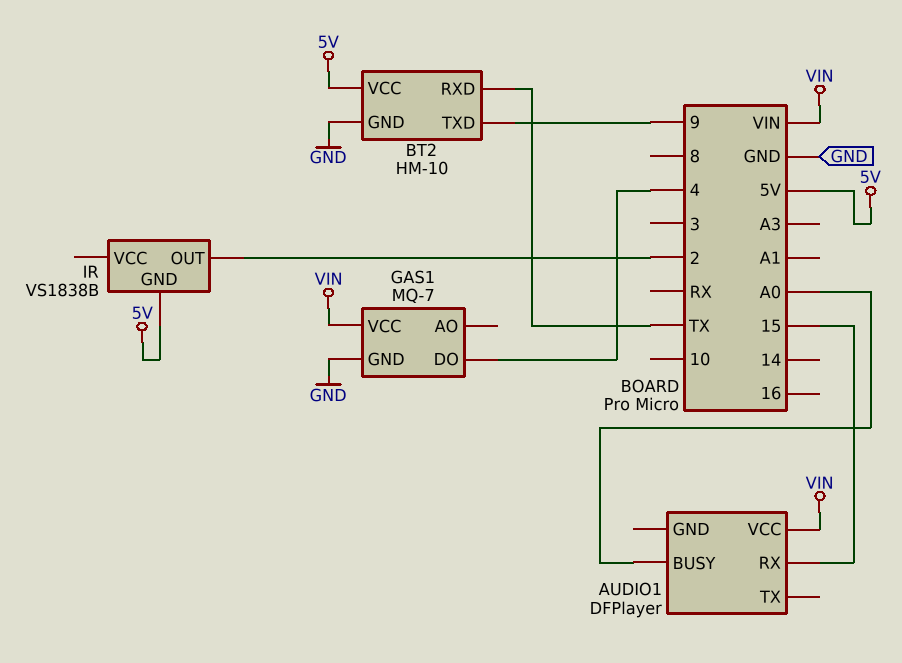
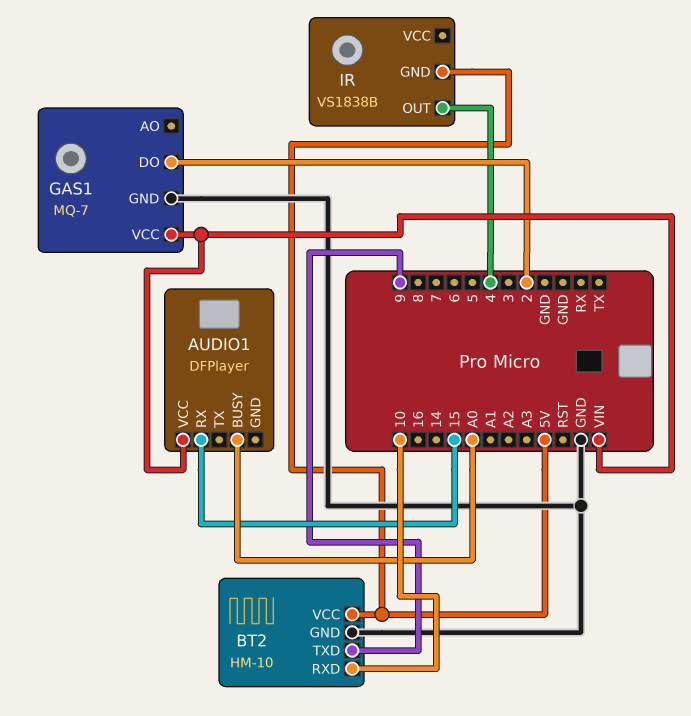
BT2 pin RXD: TX -> 10
GAS1 pin DO: 4 -> 2
IR pin OUT: 2 -> 4

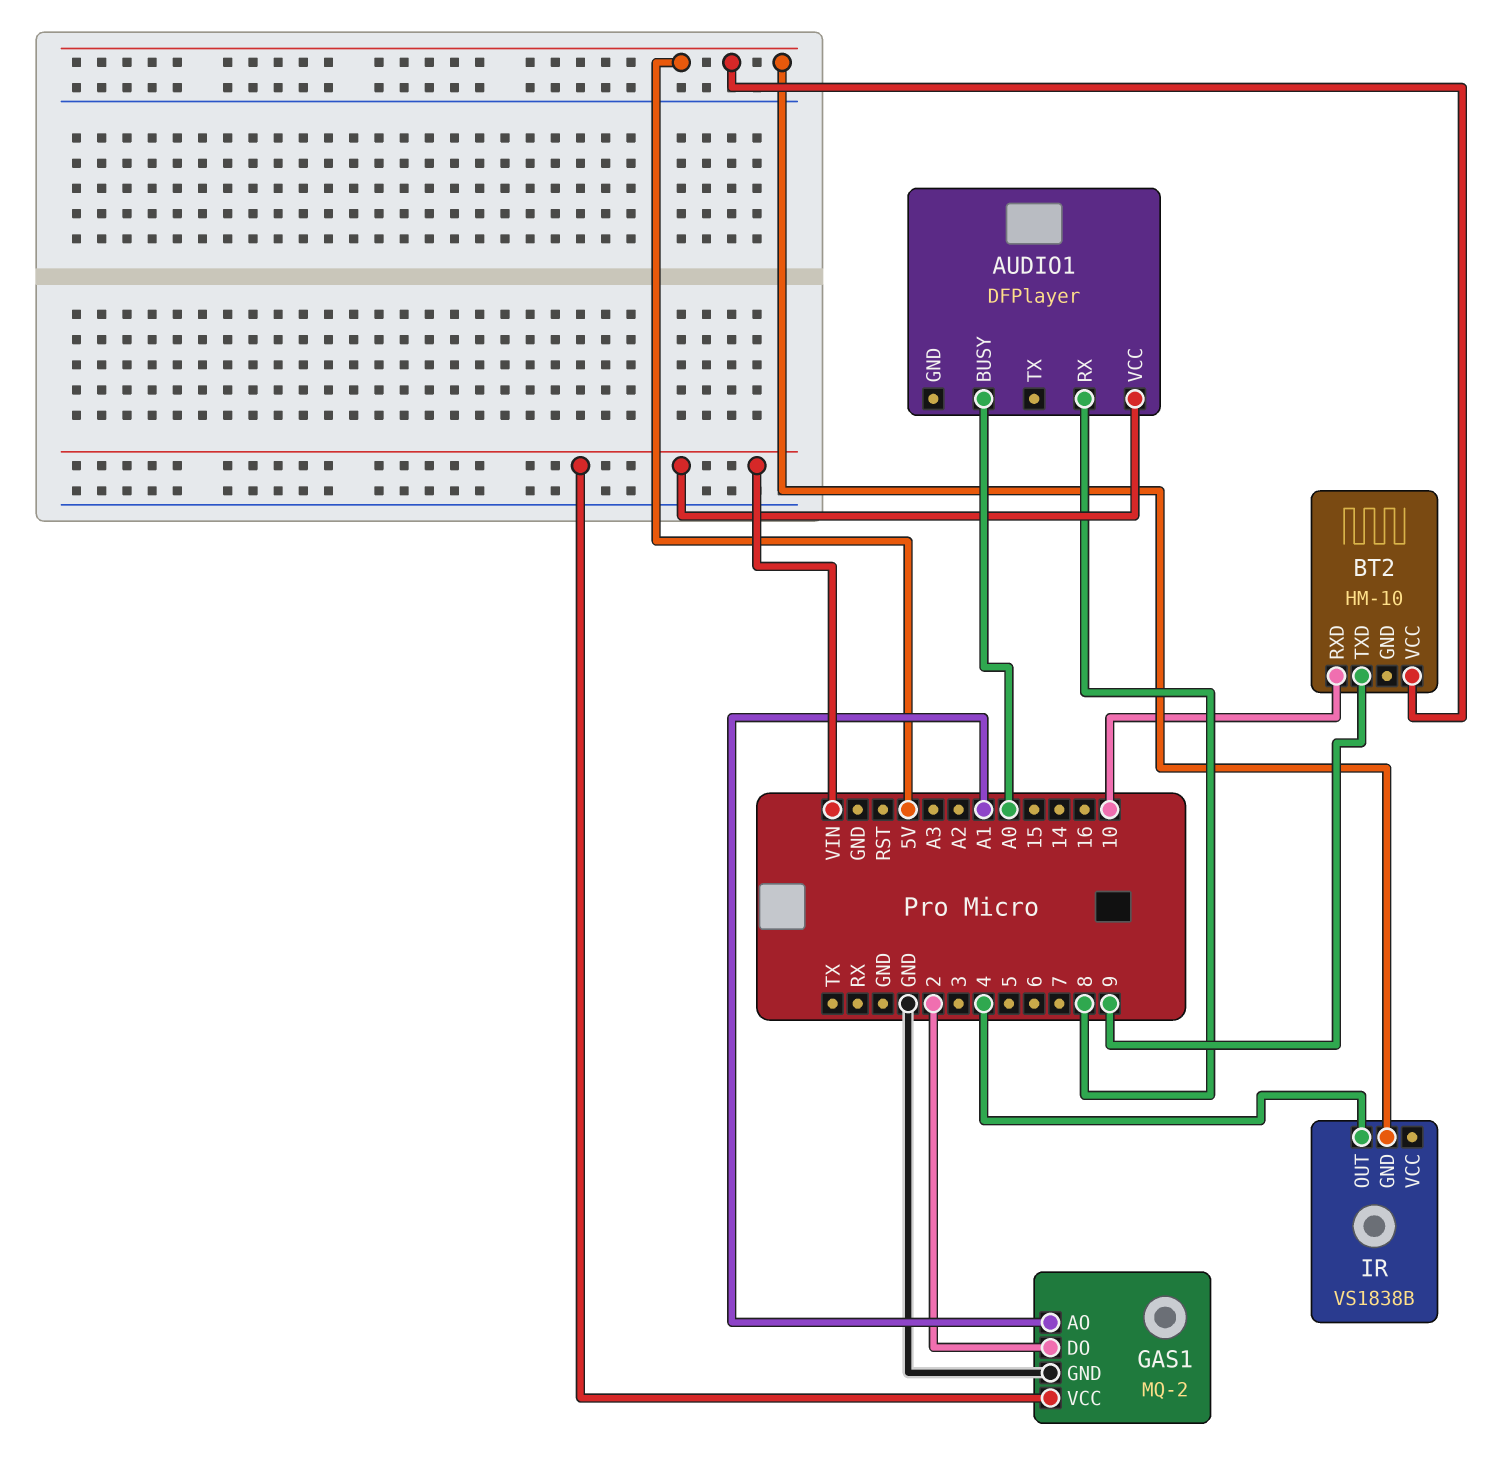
AUDIO1 pin RX: 15 -> 8
BT2 pin GND: GND -> none
GAS1: MQ-7 -> MQ-2
GAS1 pin AO: none -> A1

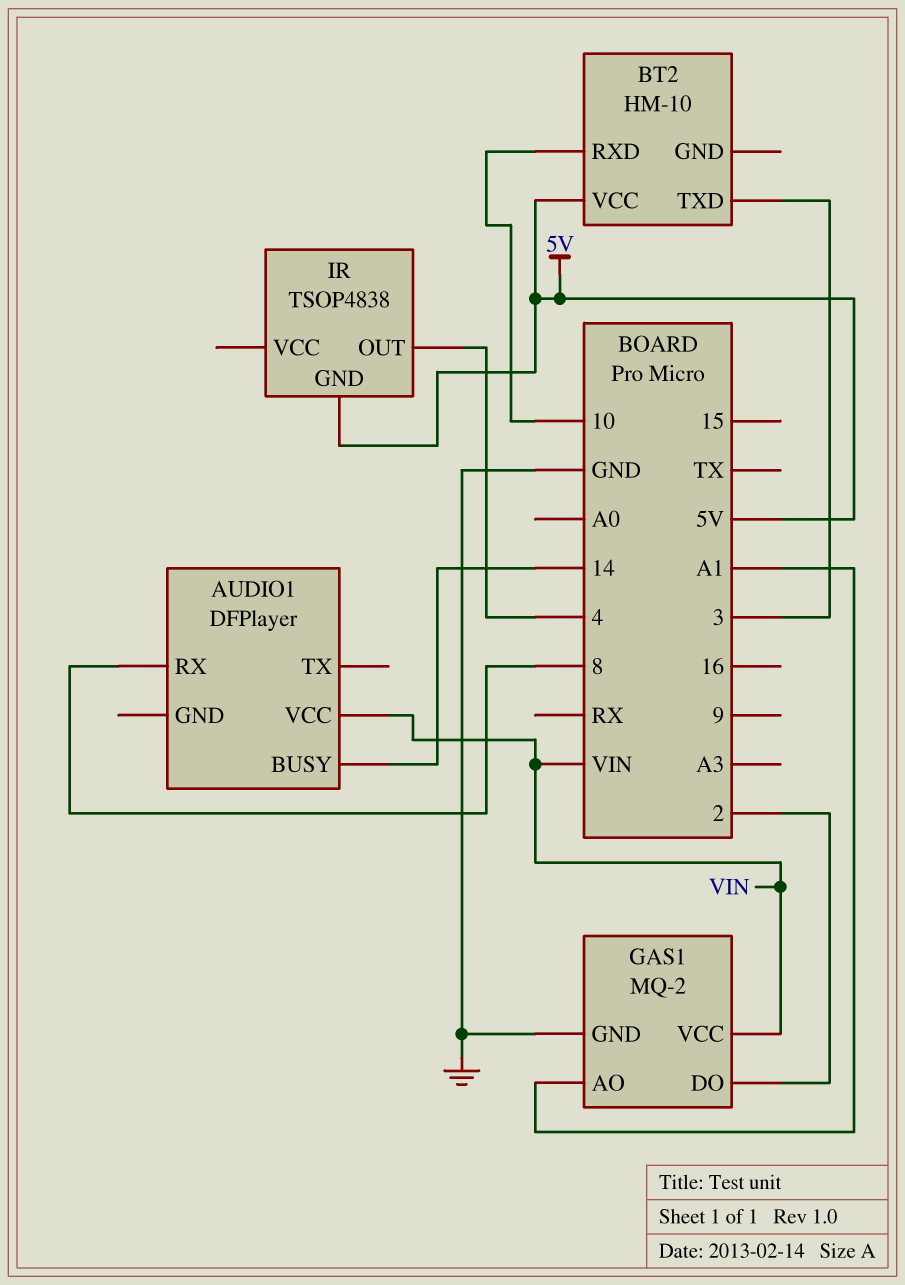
AUDIO1 pin BUSY: A0 -> 14
BT2 pin TXD: 9 -> 3
IR: VS1838B -> TSOP4838

